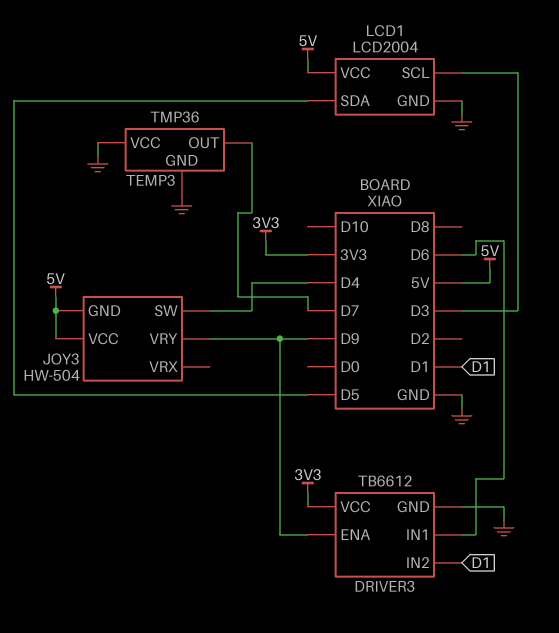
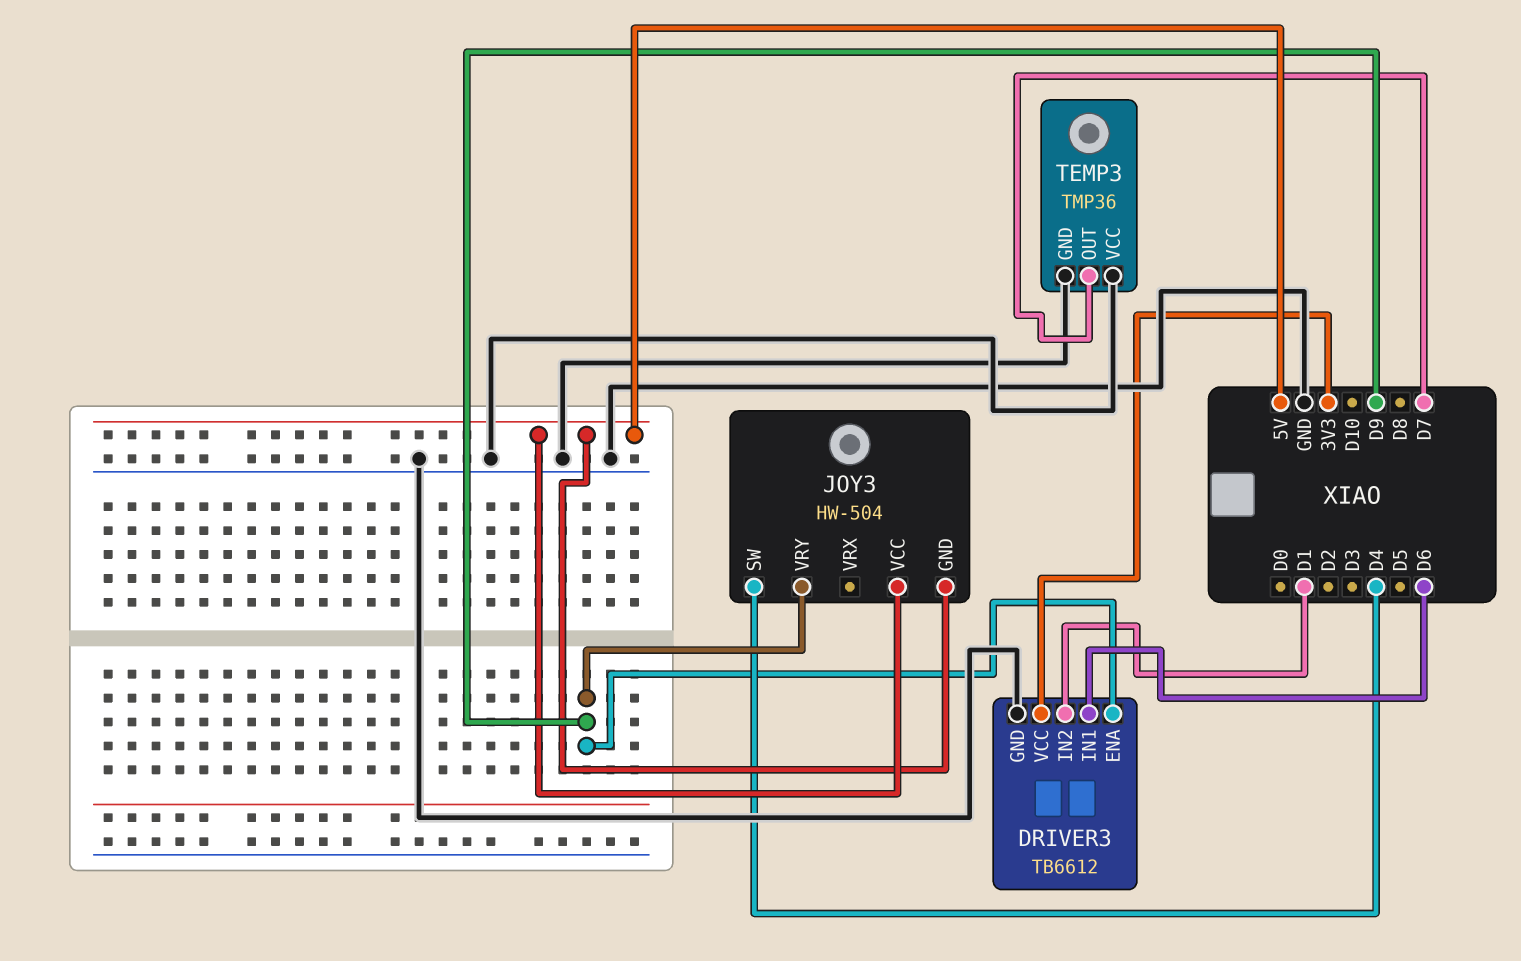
LCD1: LCD2004 -> none
LCD1 pin GND: GND -> none
LCD1 pin SCL: D3 -> none
LCD1 pin SDA: D5 -> none
LCD1 pin VCC: 5V -> none

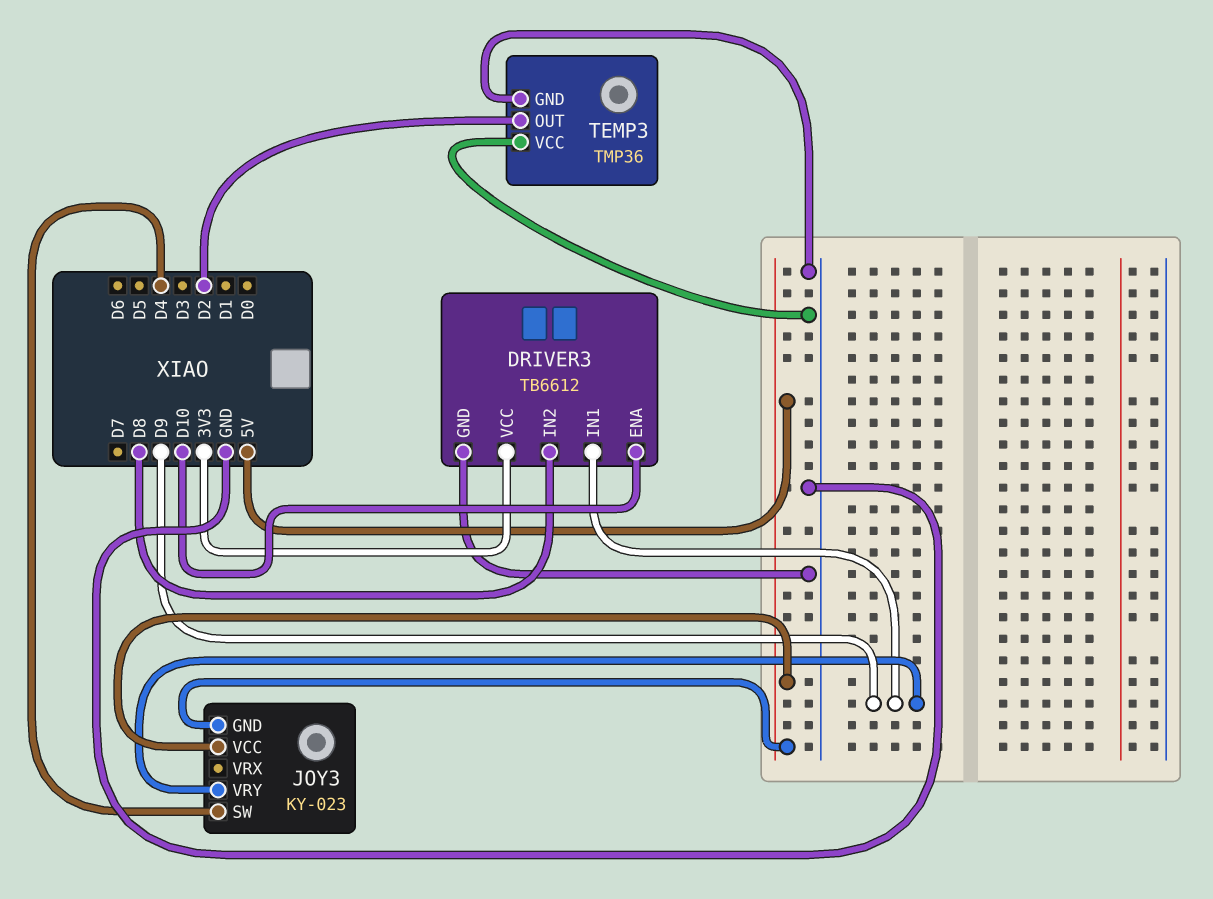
DRIVER3 pin ENA: D9 -> D10
DRIVER3 pin IN1: D6 -> D9
DRIVER3 pin IN2: D1 -> D8
JOY3: HW-504 -> KY-023
TEMP3 pin OUT: D7 -> D2

